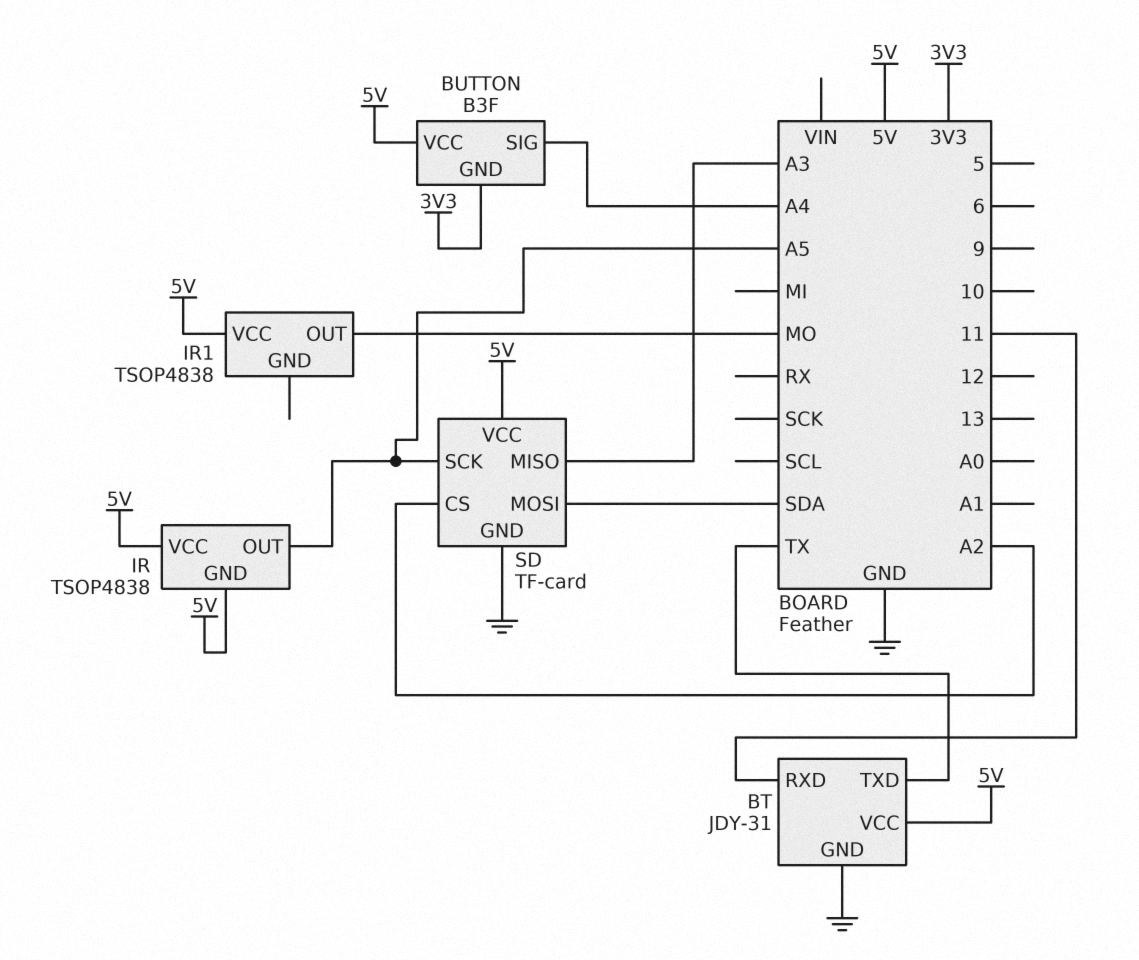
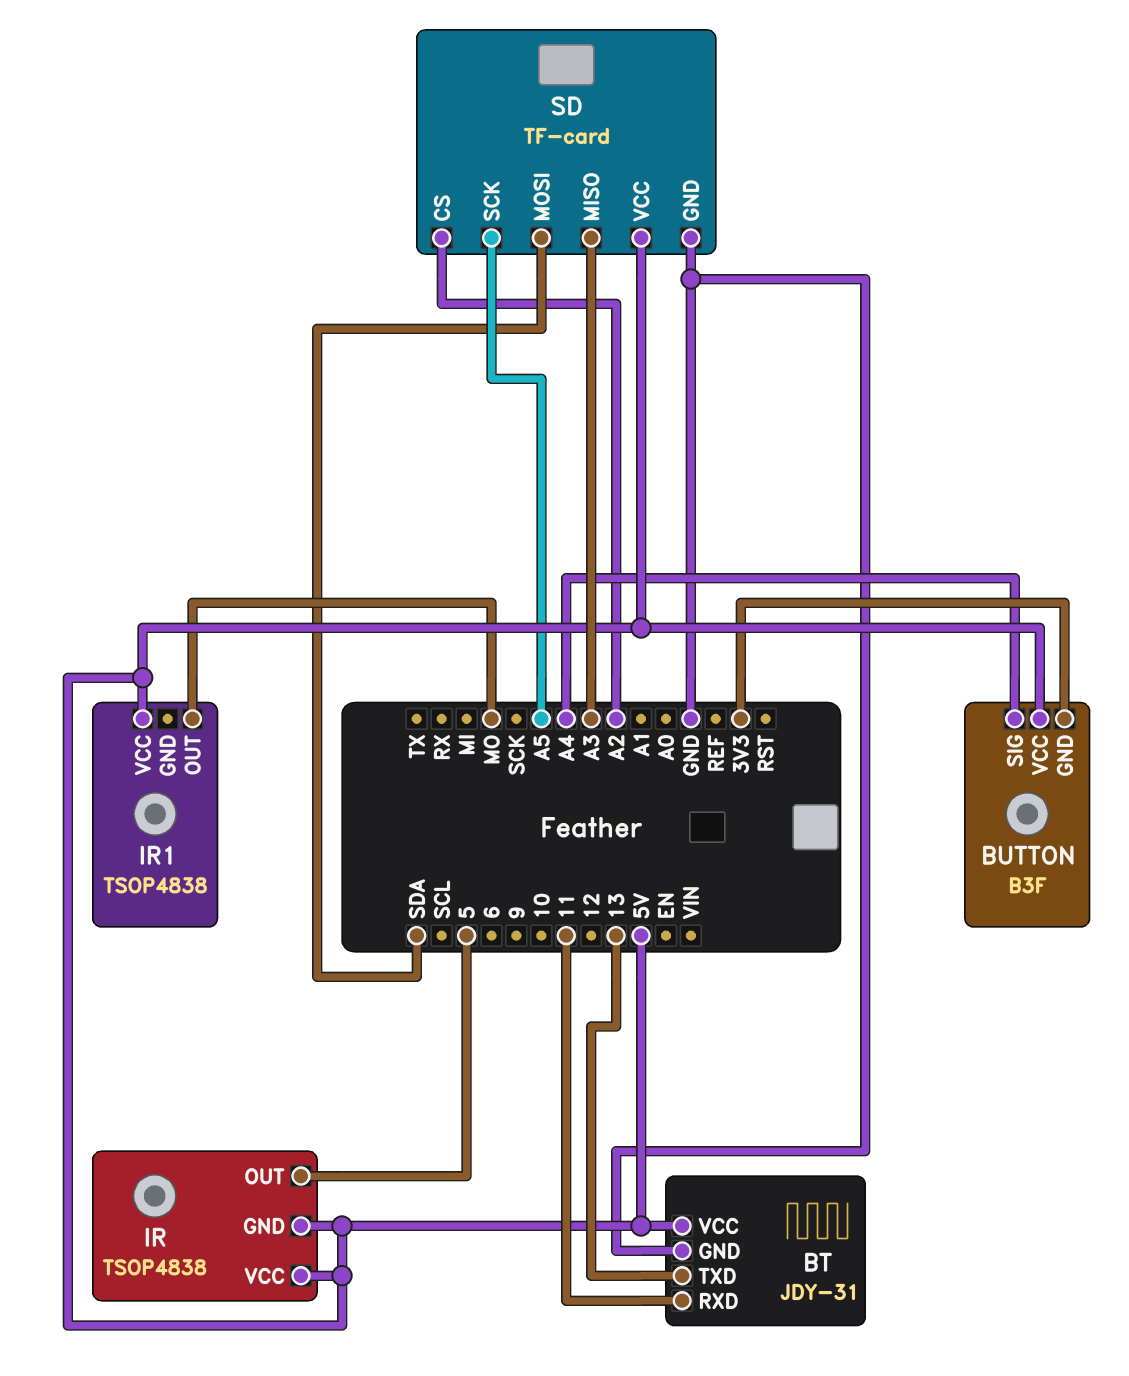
BT pin TXD: TX -> 13
IR pin OUT: A5 -> 5

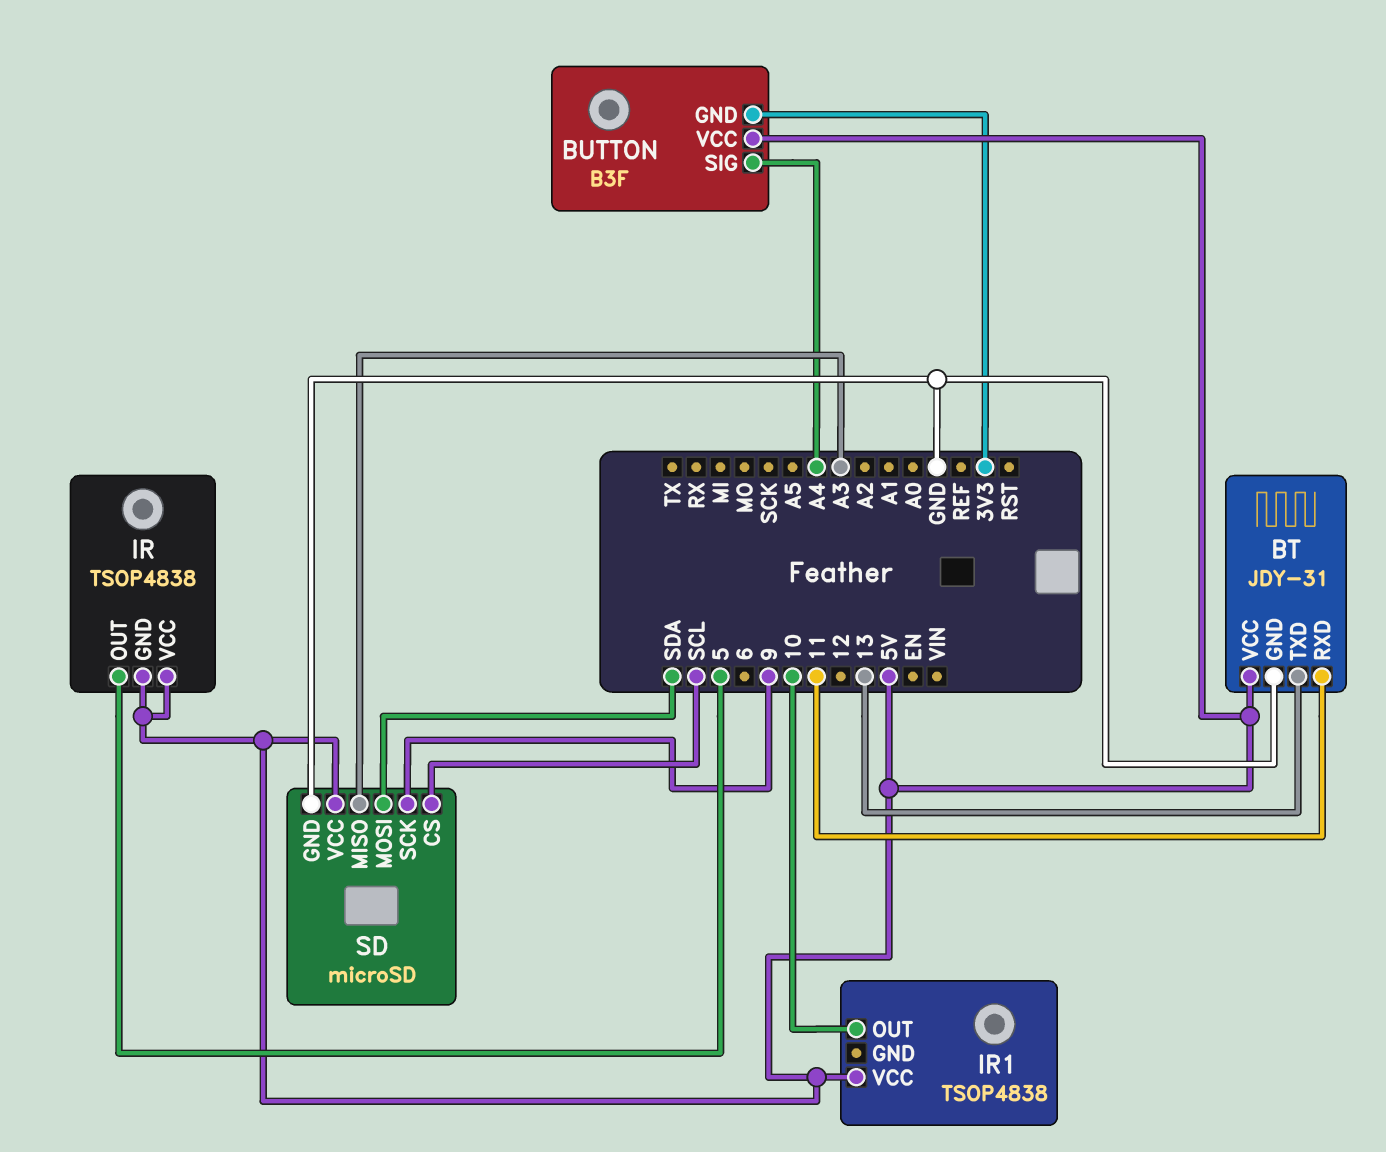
IR1 pin OUT: MO -> 10
SD: TF-card -> microSD
SD pin CS: A2 -> SCL
SD pin SCK: A5 -> 9

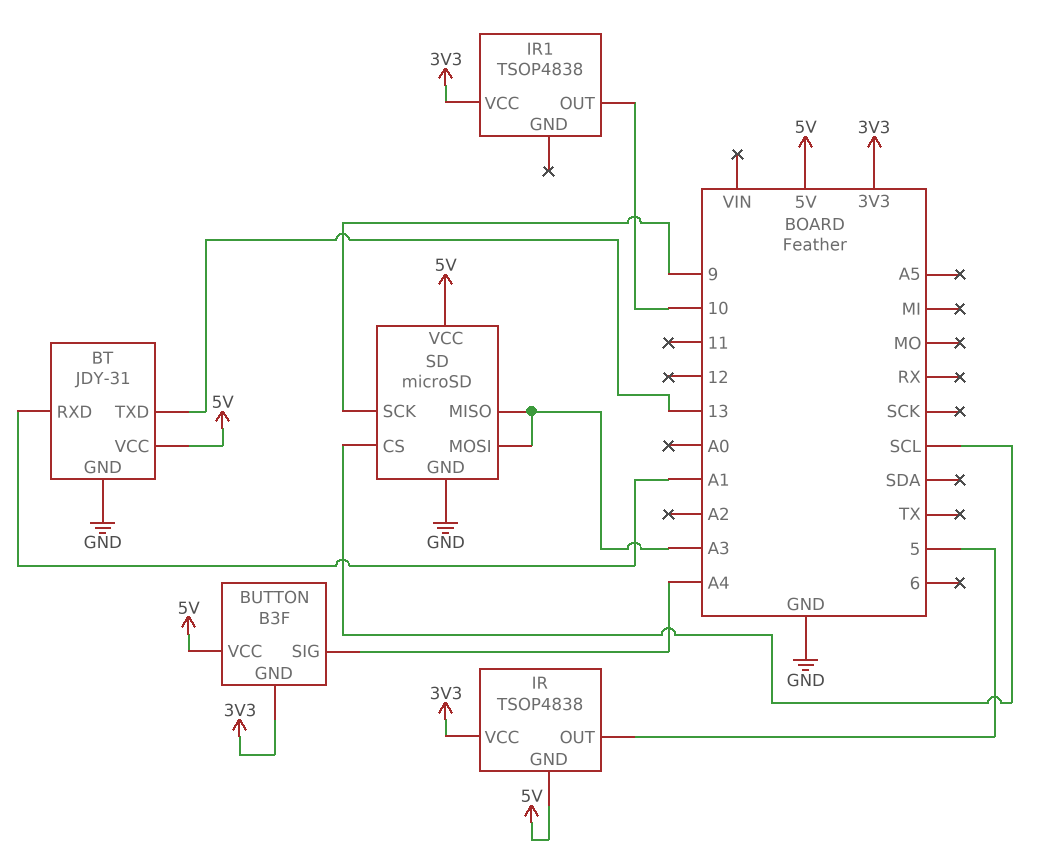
BT pin RXD: 11 -> A1
IR pin VCC: 5V -> 3V3
IR1 pin VCC: 5V -> 3V3
SD pin MOSI: SDA -> A3

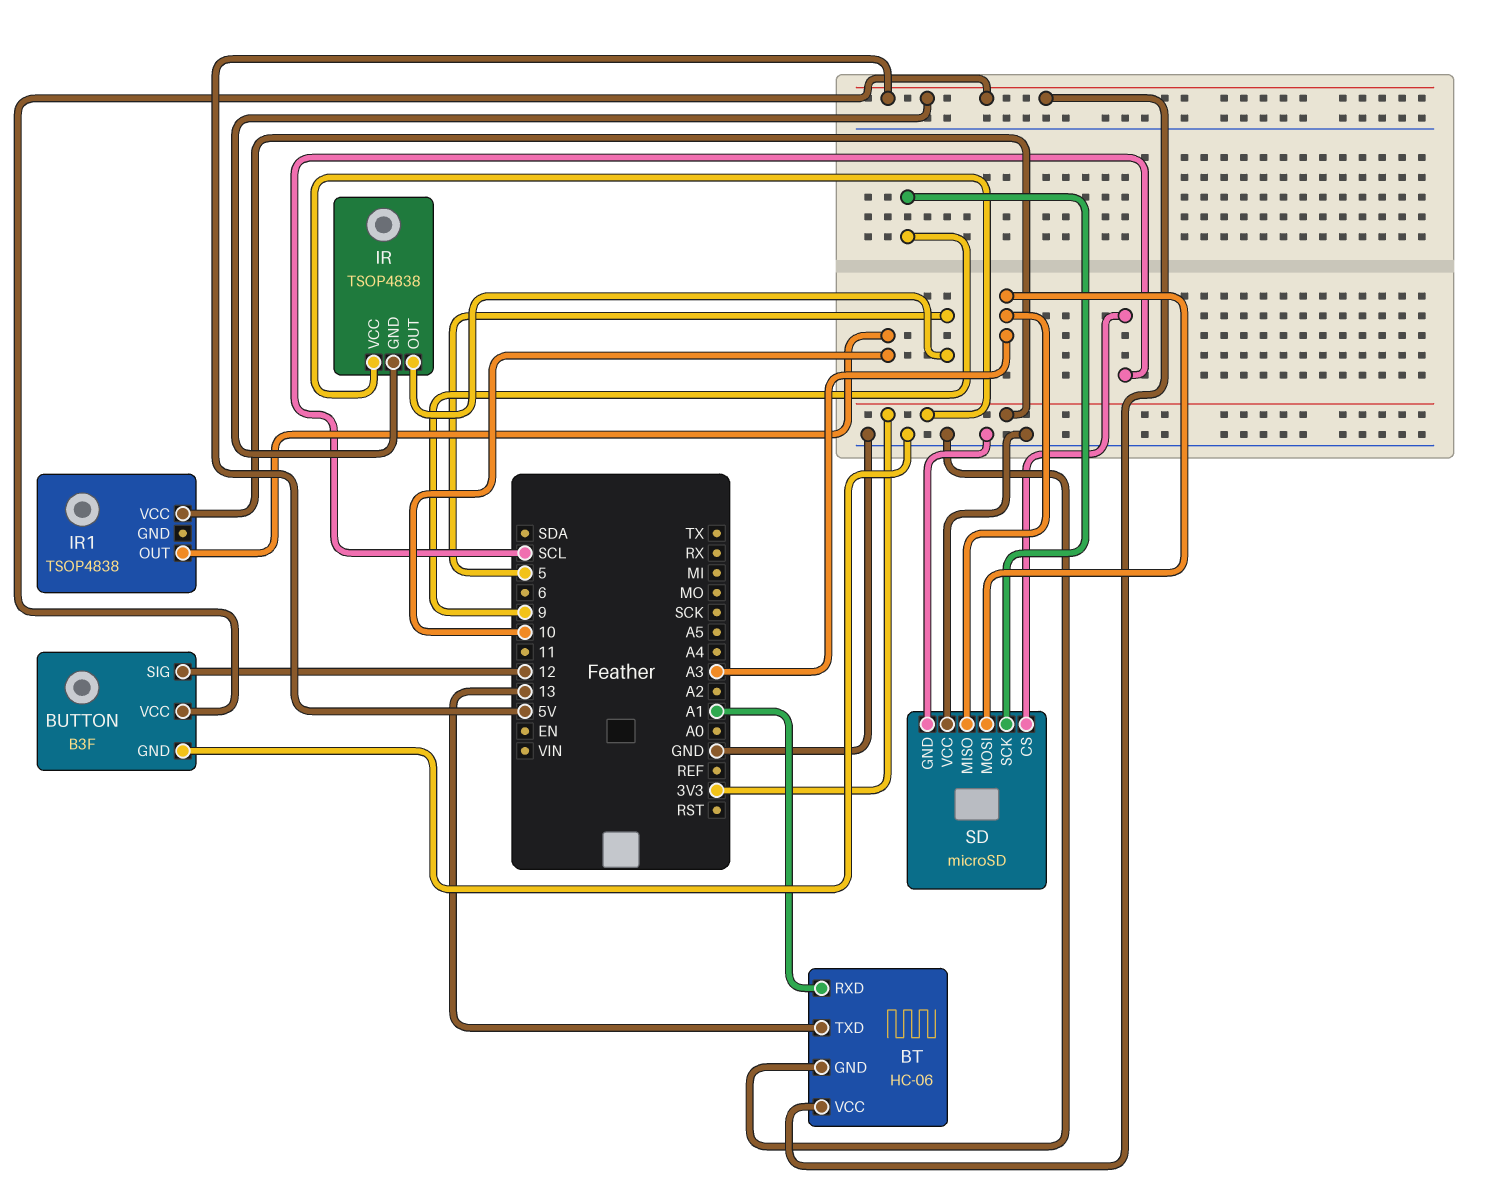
BT: JDY-31 -> HC-06
BUTTON pin GND: 3V3 -> GND
BUTTON pin SIG: A4 -> 12
SD pin VCC: 5V -> GND

